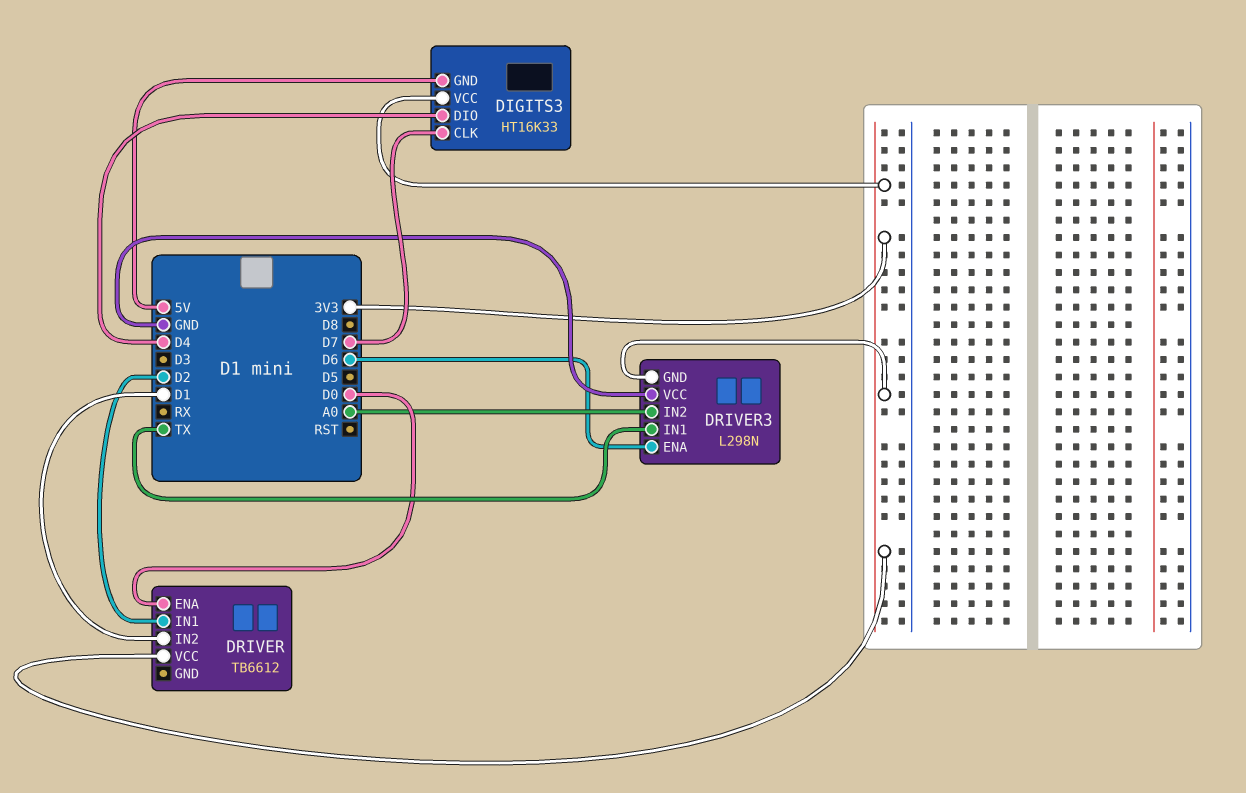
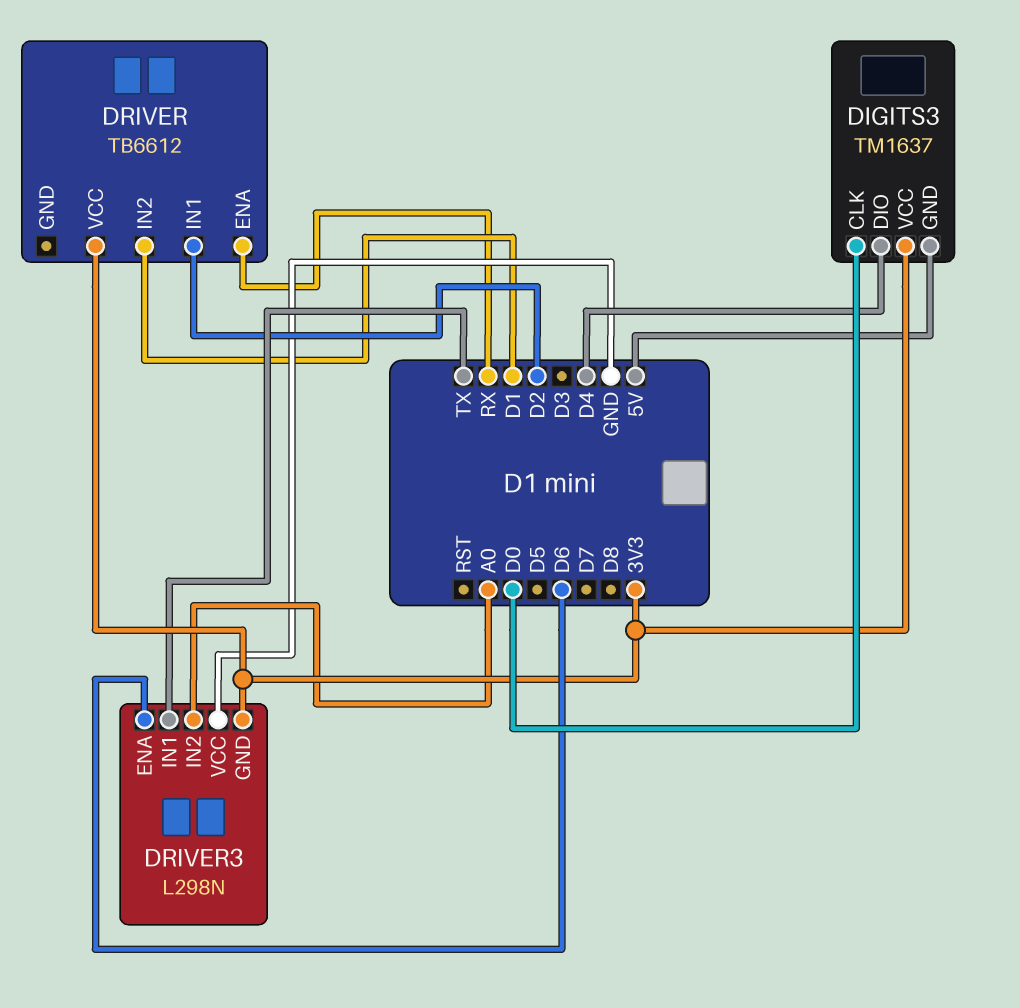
DIGITS3: HT16K33 -> TM1637
DIGITS3 pin CLK: D7 -> D0
DRIVER pin ENA: D0 -> RX

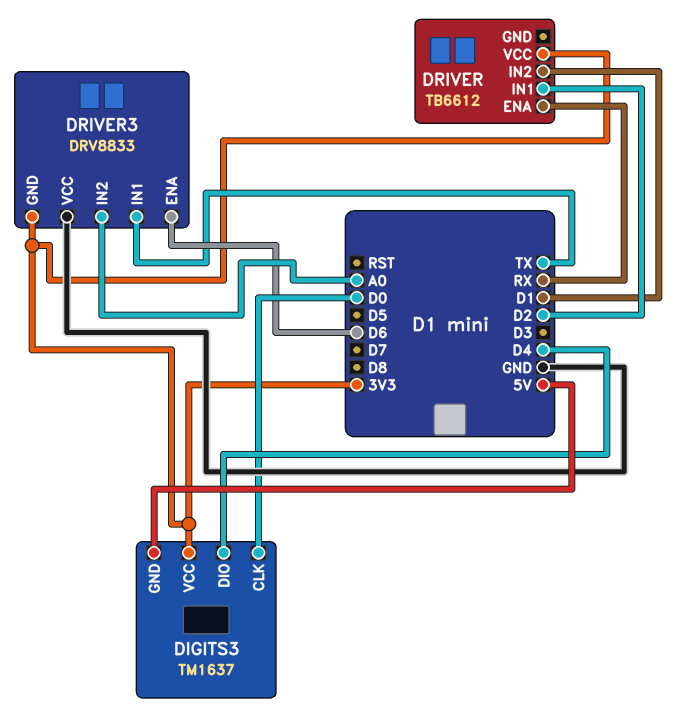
DRIVER3: L298N -> DRV8833

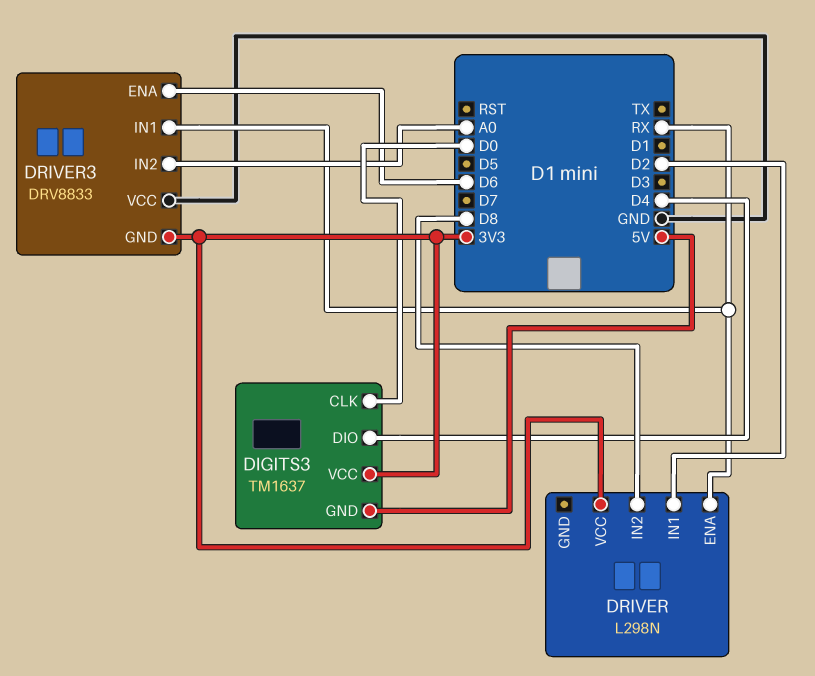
DRIVER: TB6612 -> L298N
DRIVER pin IN2: D1 -> D8
DRIVER3 pin IN1: TX -> RX

